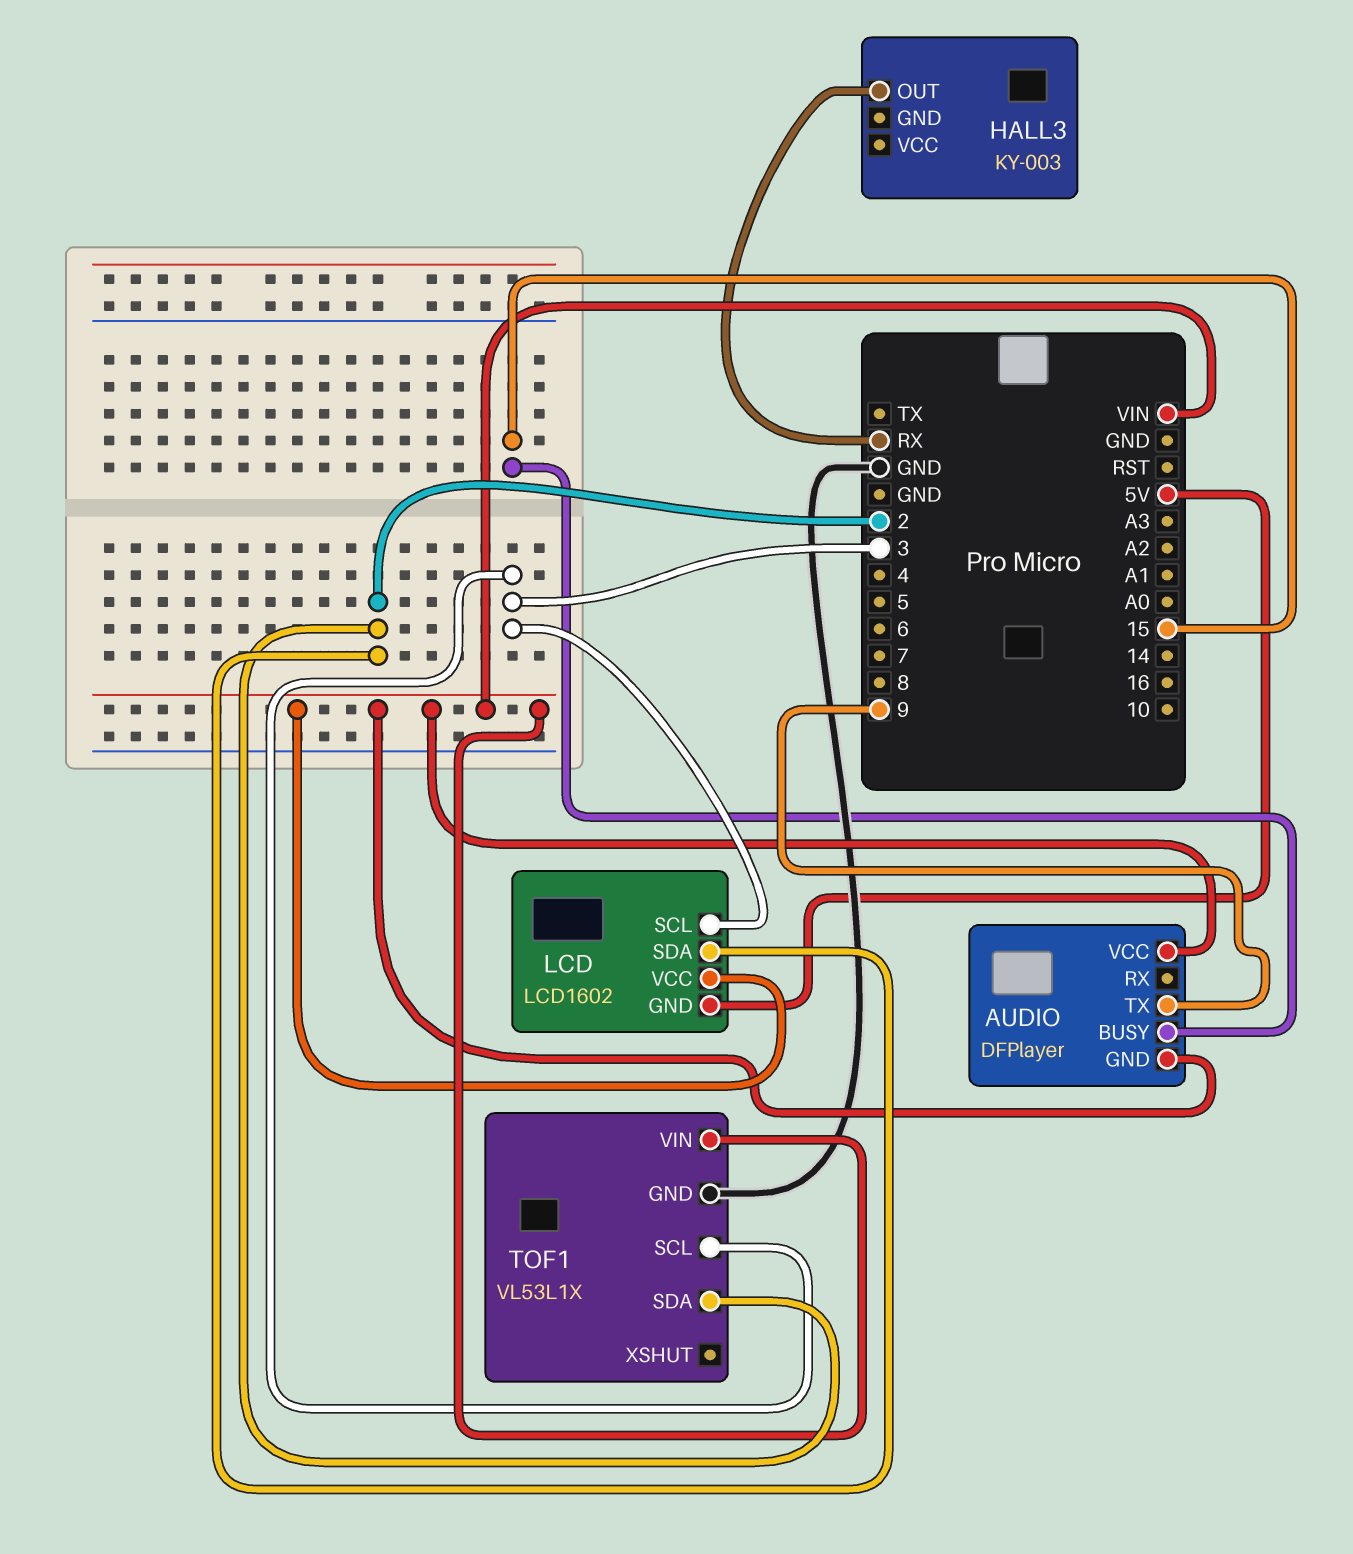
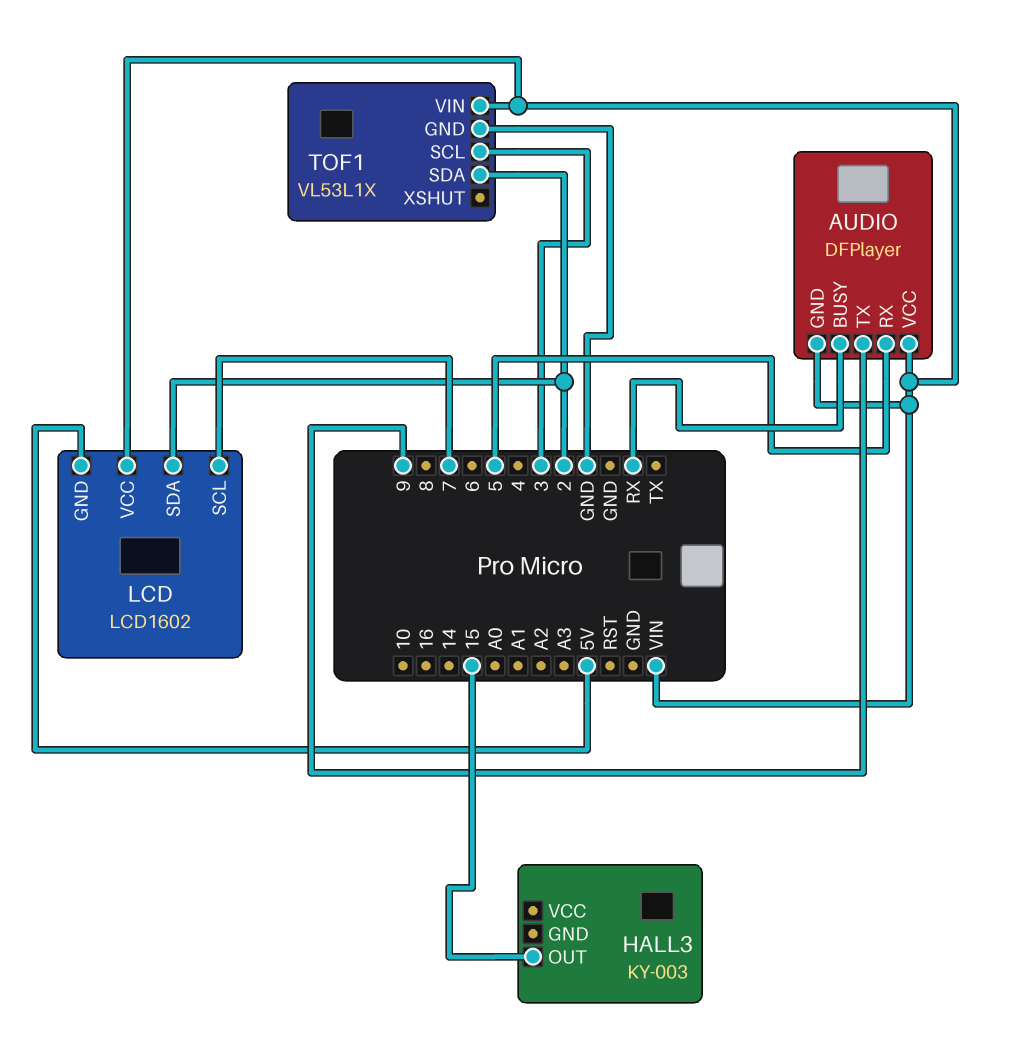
AUDIO pin BUSY: 15 -> RX
AUDIO pin RX: none -> 5
HALL3 pin OUT: RX -> 15
LCD pin SCL: 3 -> 7

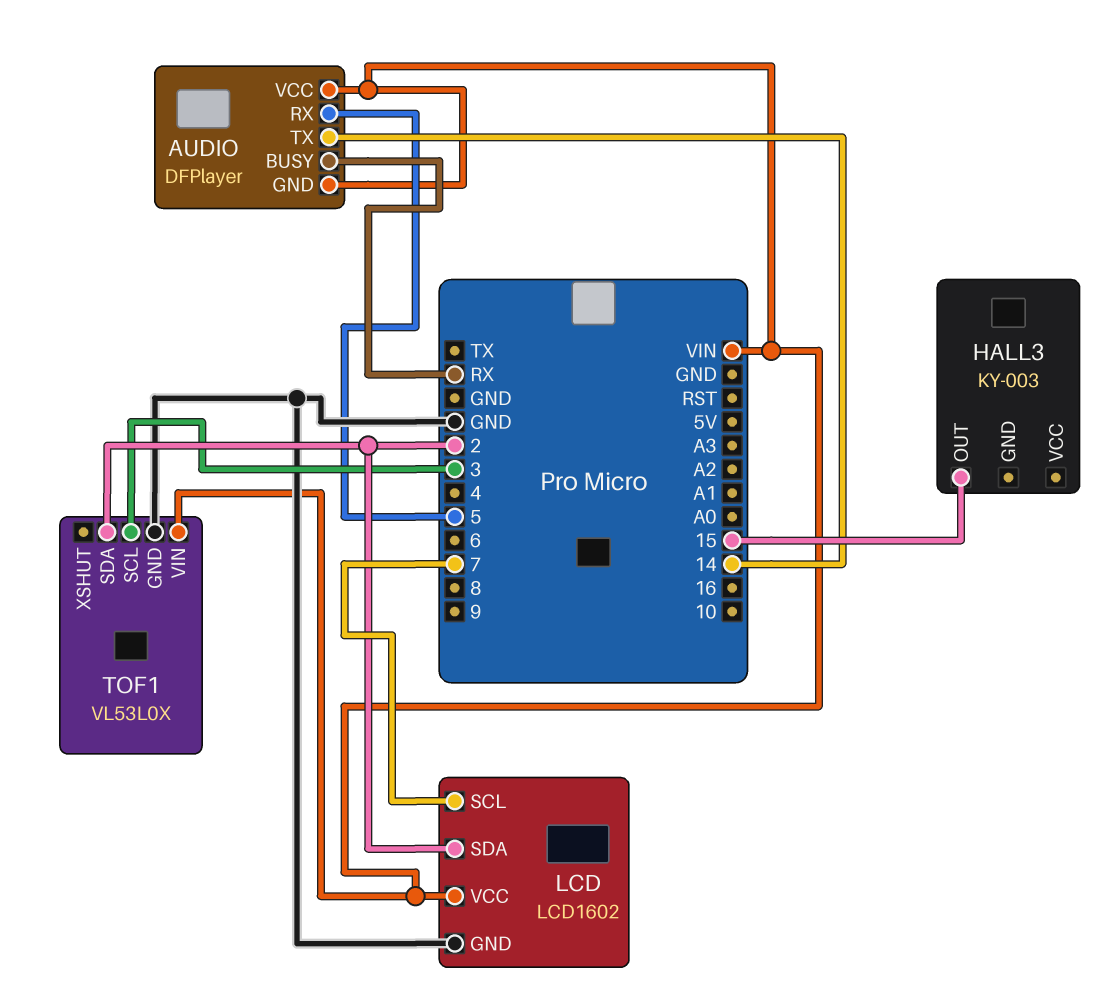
AUDIO pin TX: 9 -> 14
LCD pin GND: 5V -> GND
TOF1: VL53L1X -> VL53L0X

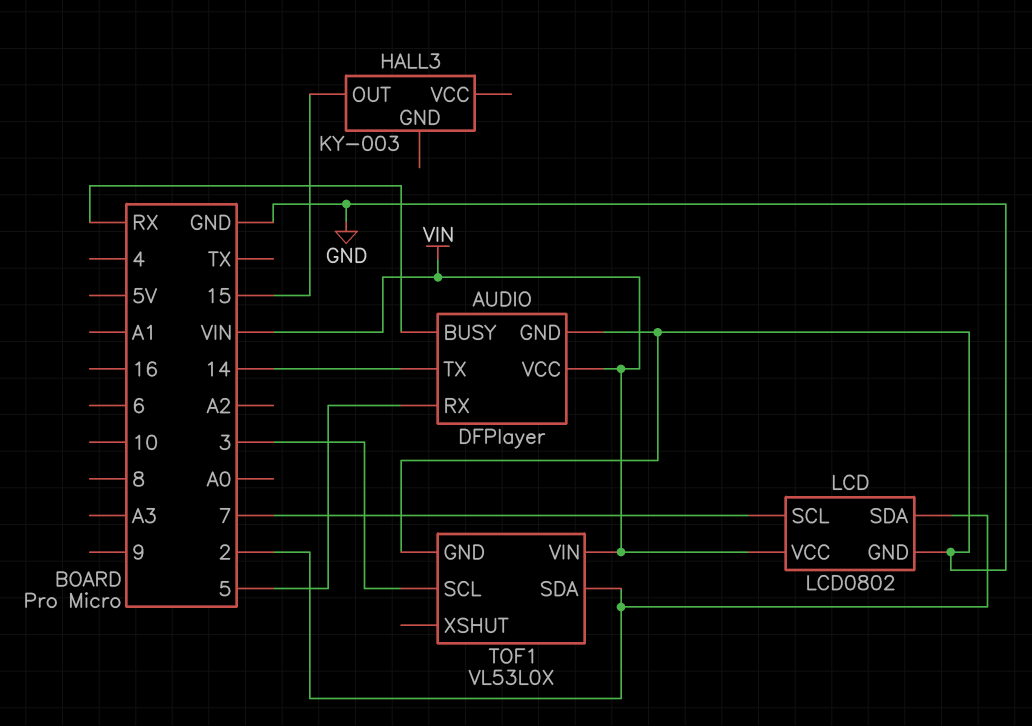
AUDIO pin GND: VIN -> GND
LCD: LCD1602 -> LCD0802

